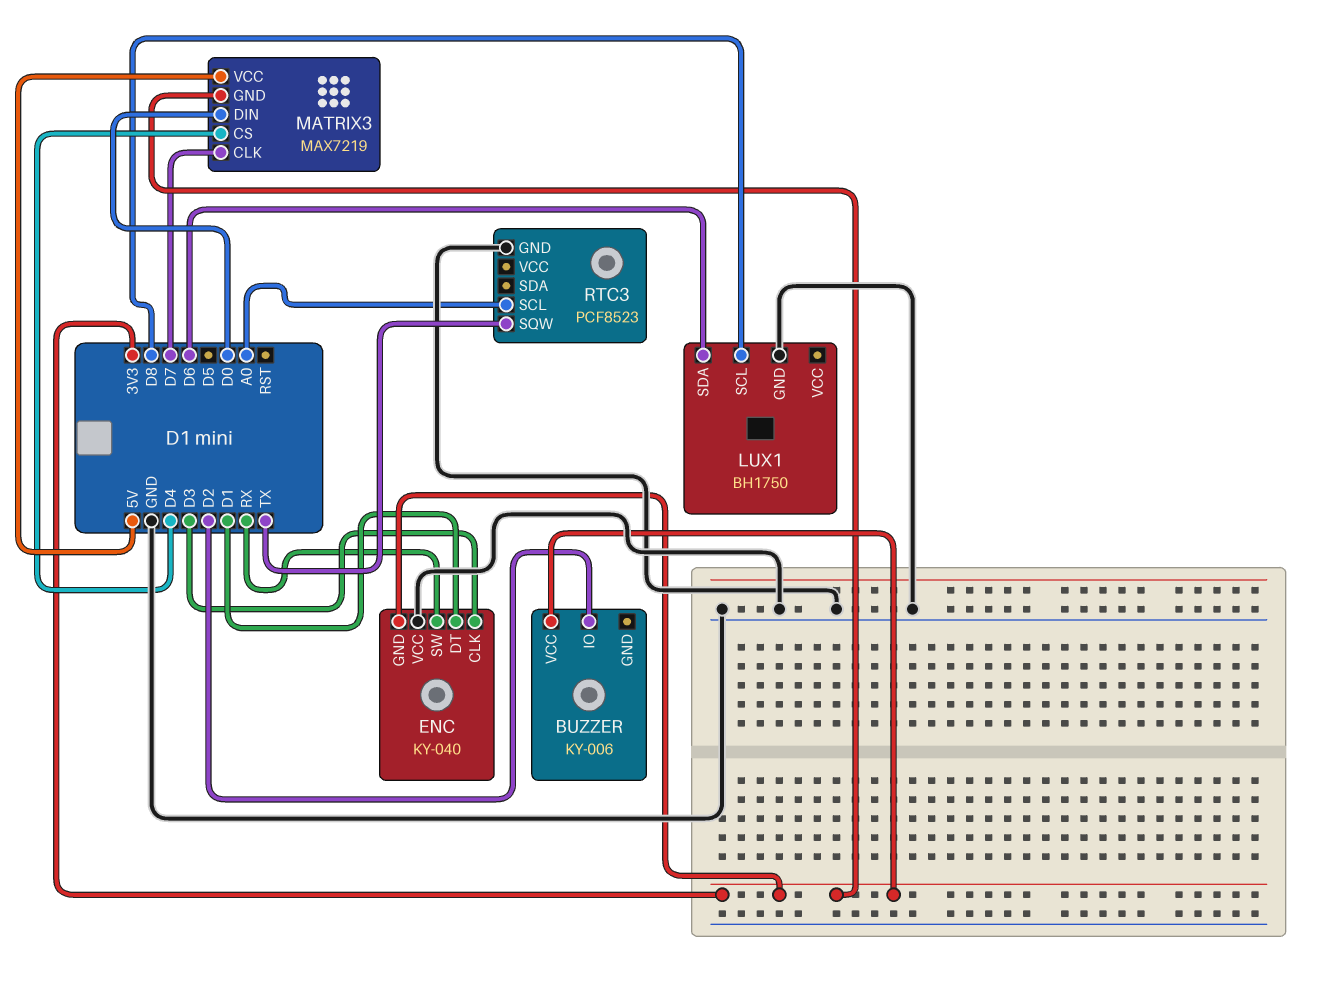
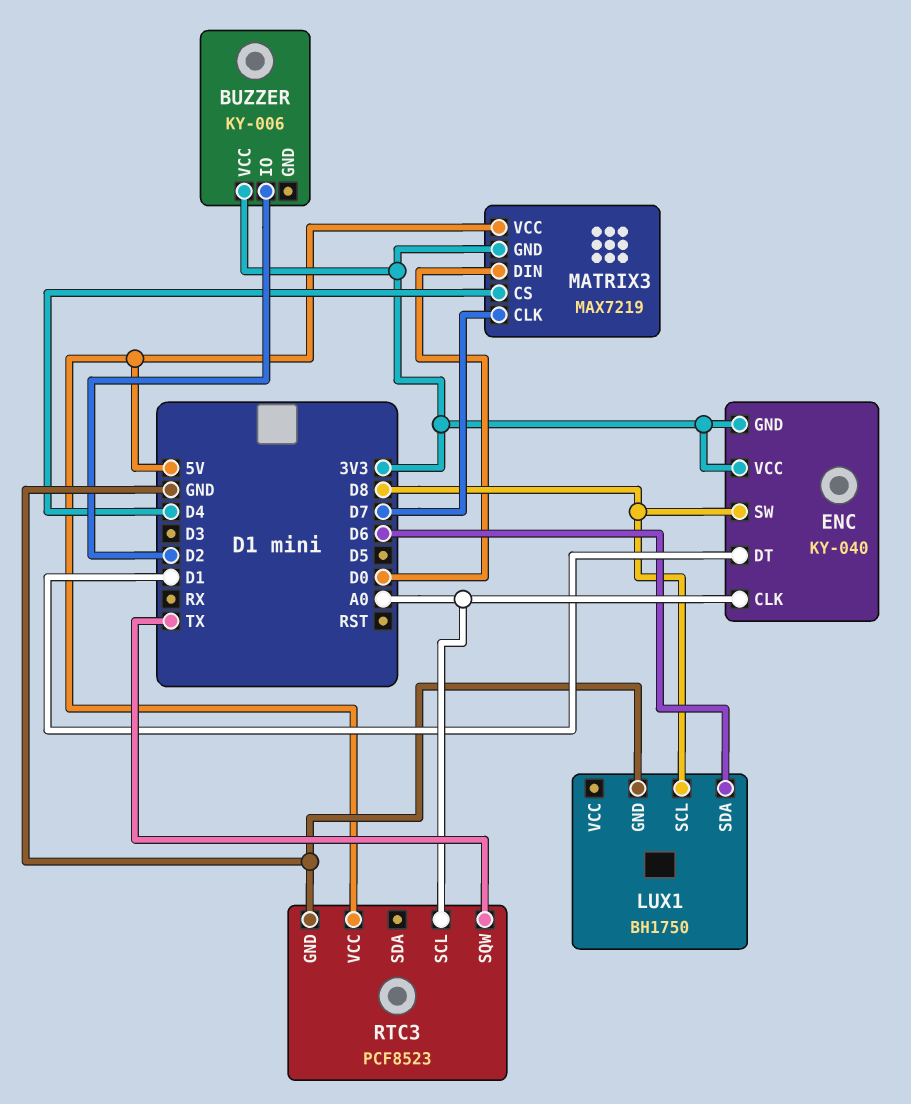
ENC pin CLK: D3 -> A0
ENC pin SW: RX -> D8
ENC pin VCC: GND -> 3V3
RTC3 pin VCC: none -> 5V

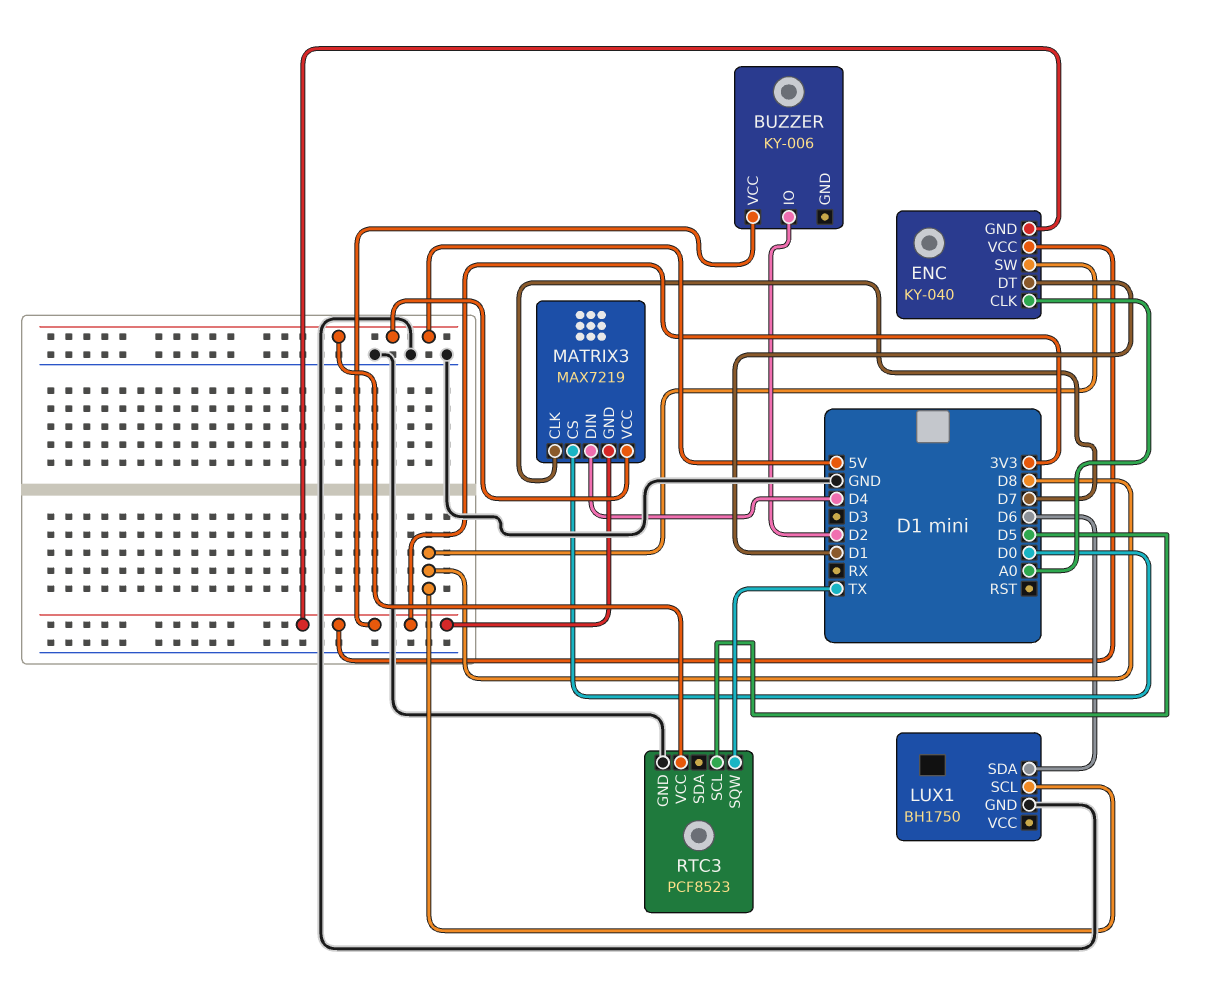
MATRIX3 pin CS: D4 -> D0
MATRIX3 pin DIN: D0 -> D4
RTC3 pin SCL: A0 -> D5

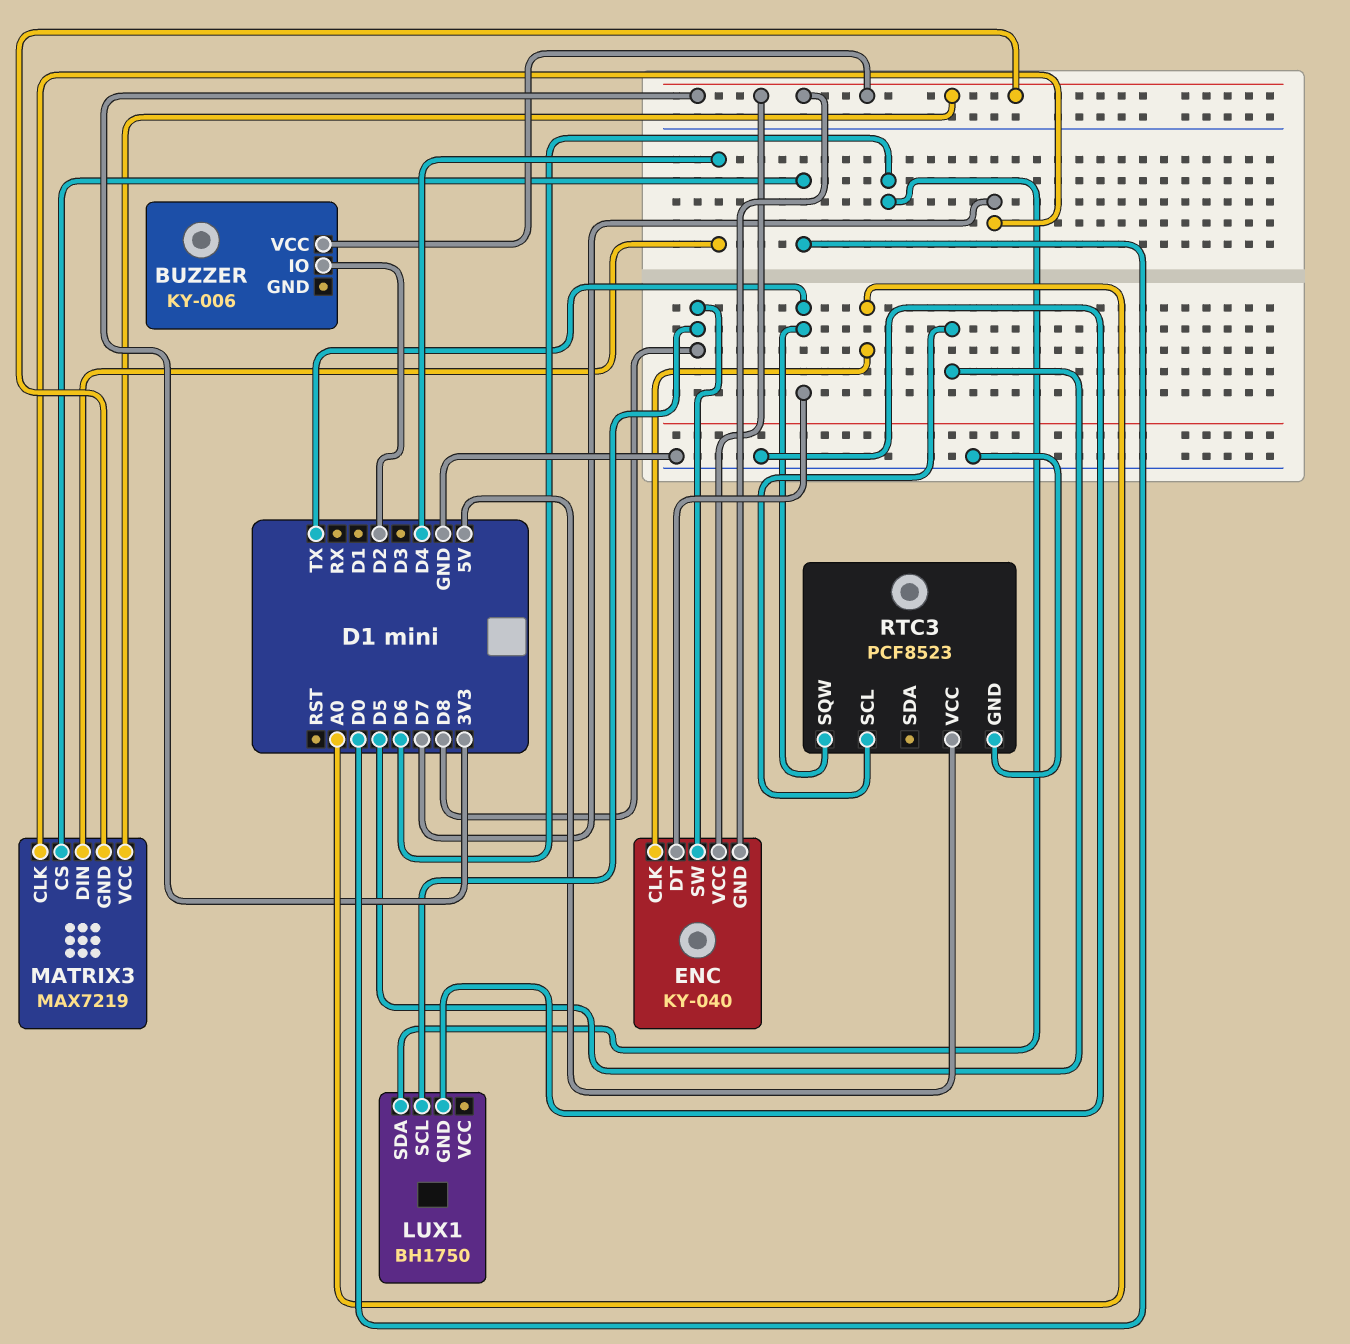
ENC pin DT: D1 -> TX
MATRIX3 pin VCC: 5V -> 3V3

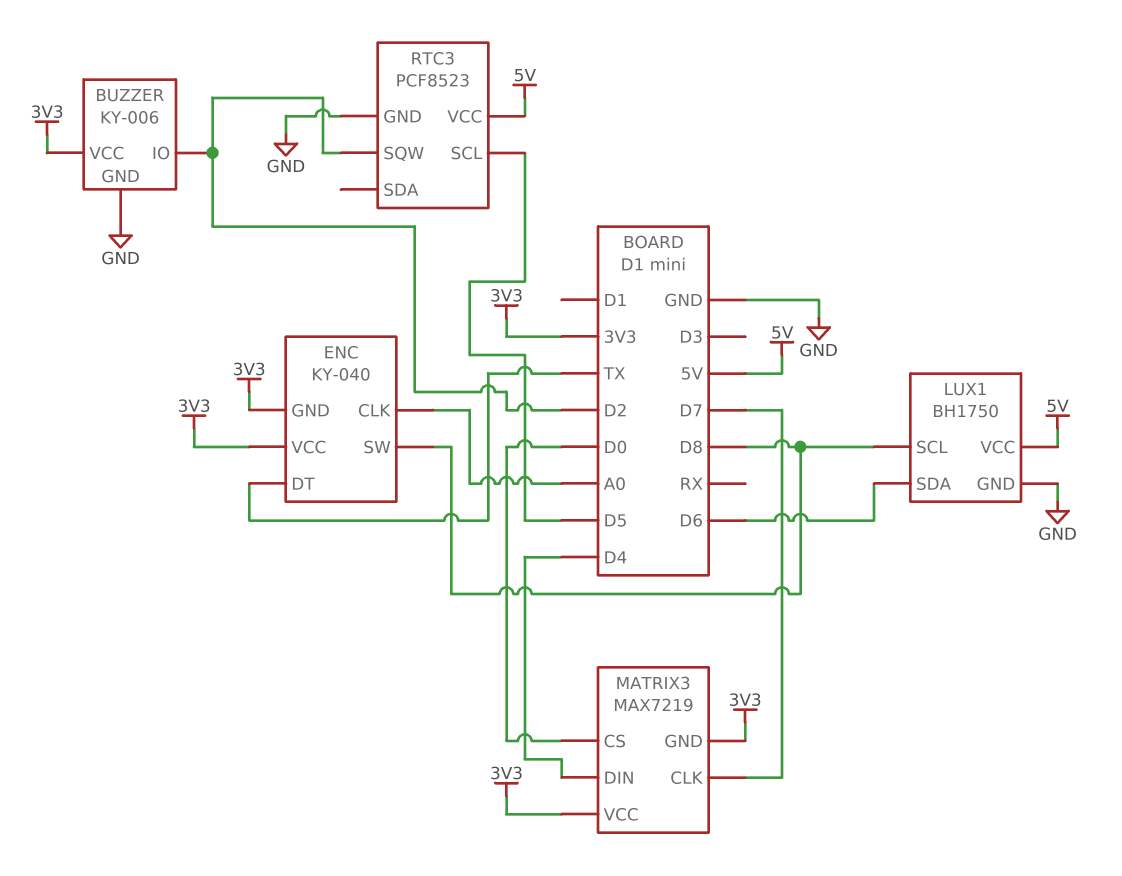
BUZZER pin GND: none -> GND
LUX1 pin VCC: none -> 5V
RTC3 pin SQW: TX -> D2

